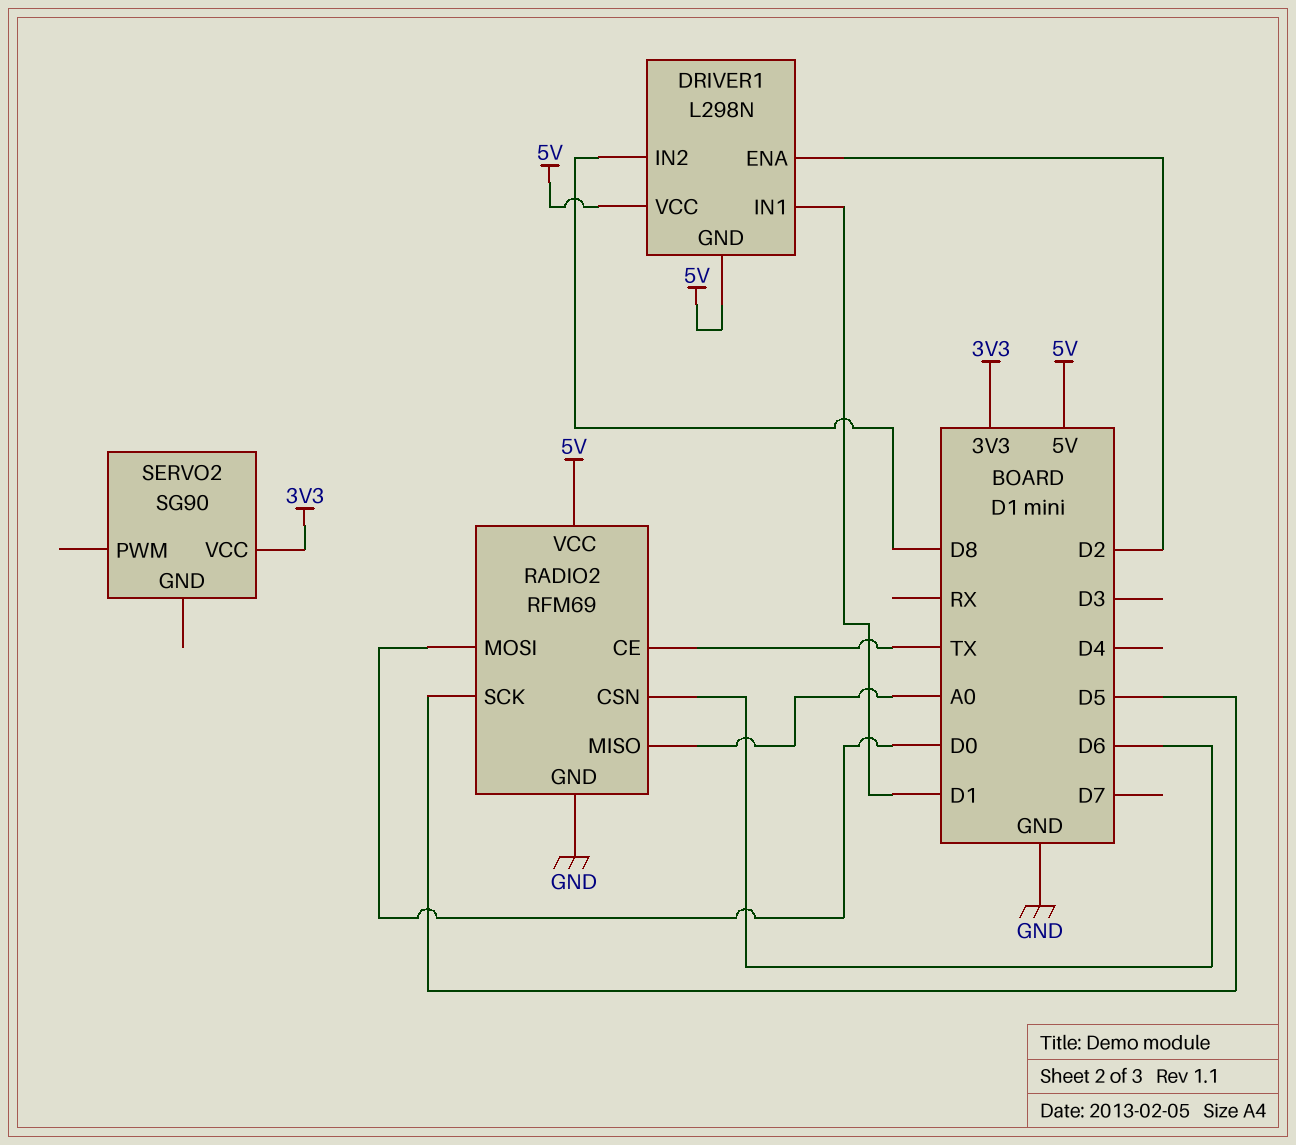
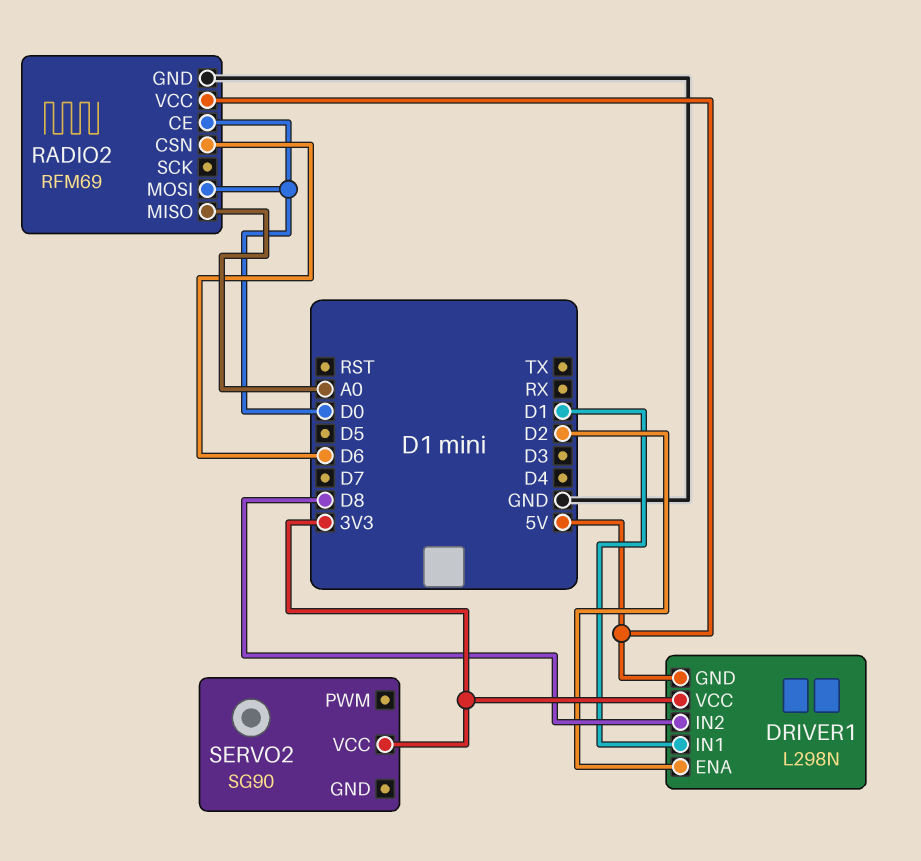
DRIVER1 pin VCC: 5V -> 3V3
RADIO2 pin CE: TX -> D0
RADIO2 pin SCK: D5 -> none

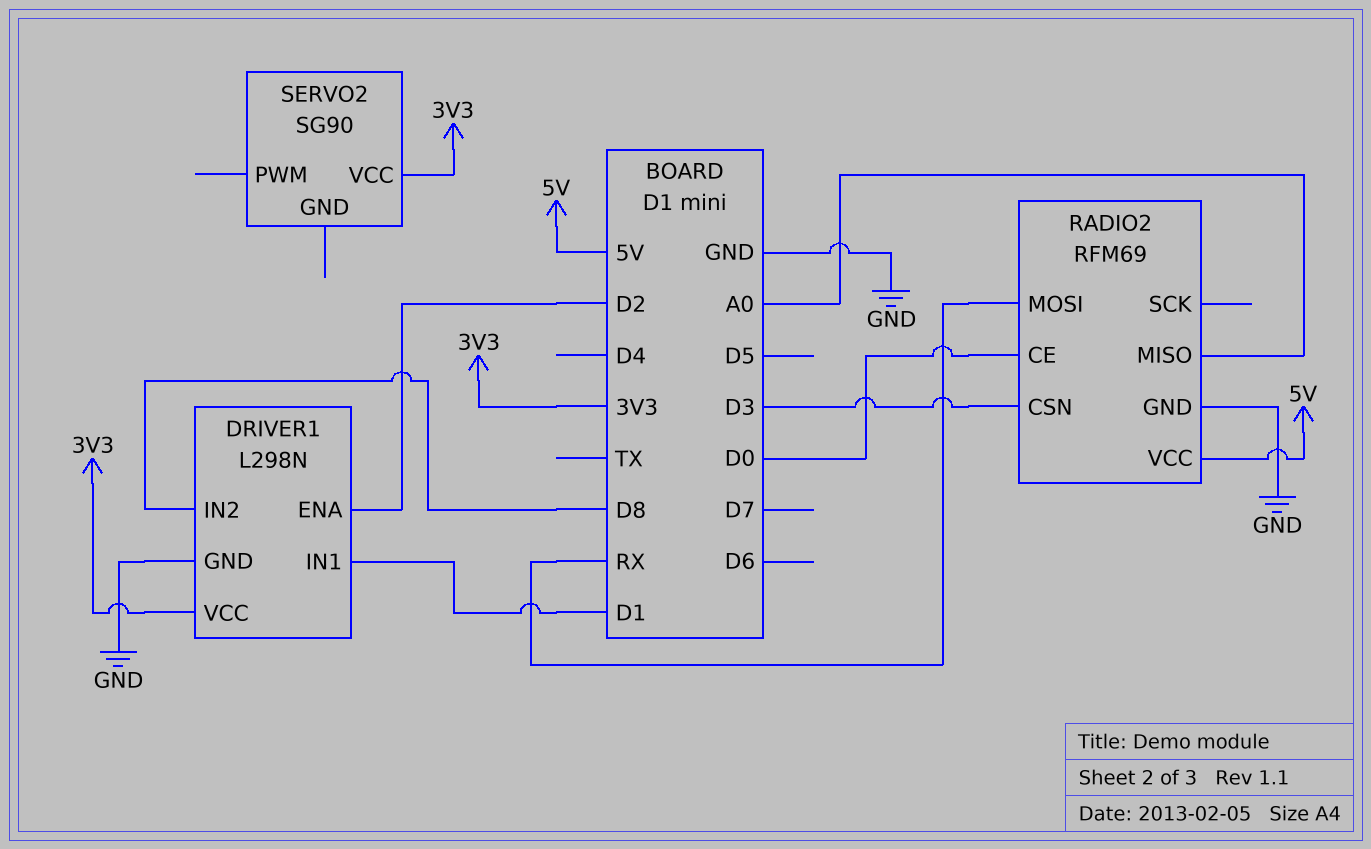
DRIVER1 pin GND: 5V -> GND
RADIO2 pin CSN: D6 -> D3
RADIO2 pin MOSI: D0 -> RX

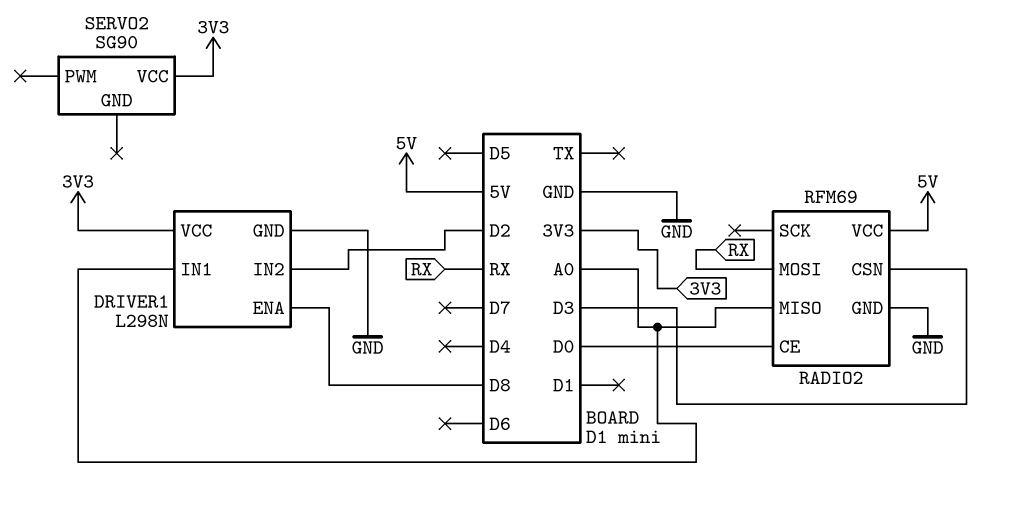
DRIVER1 pin ENA: D2 -> D8
DRIVER1 pin IN1: D1 -> A0
DRIVER1 pin IN2: D8 -> D2

